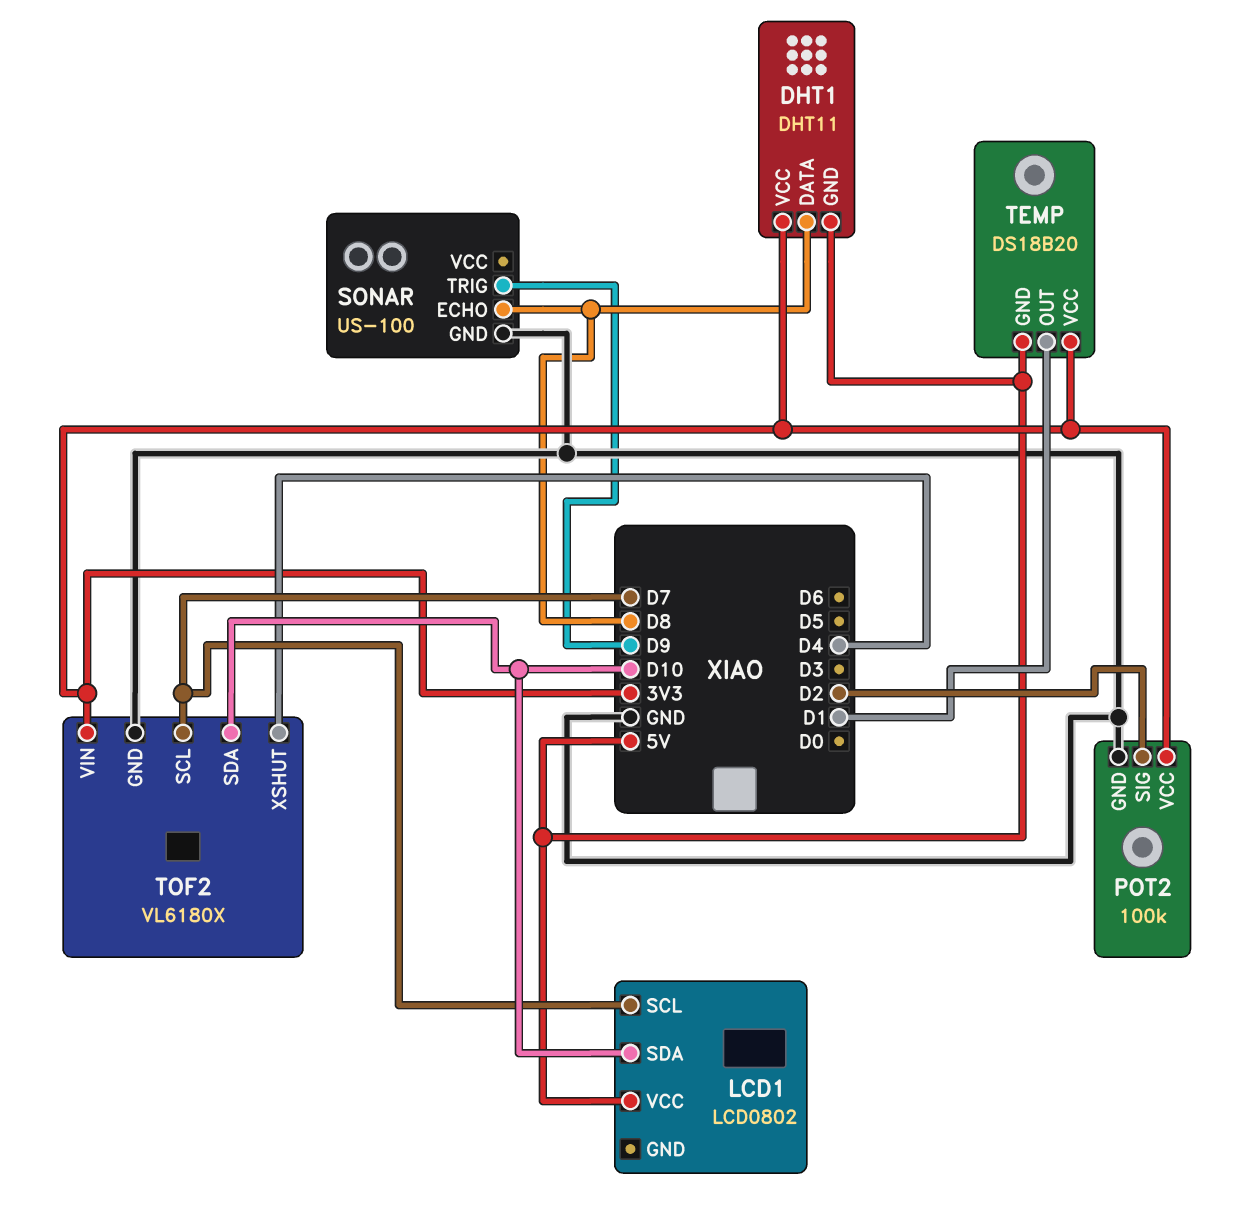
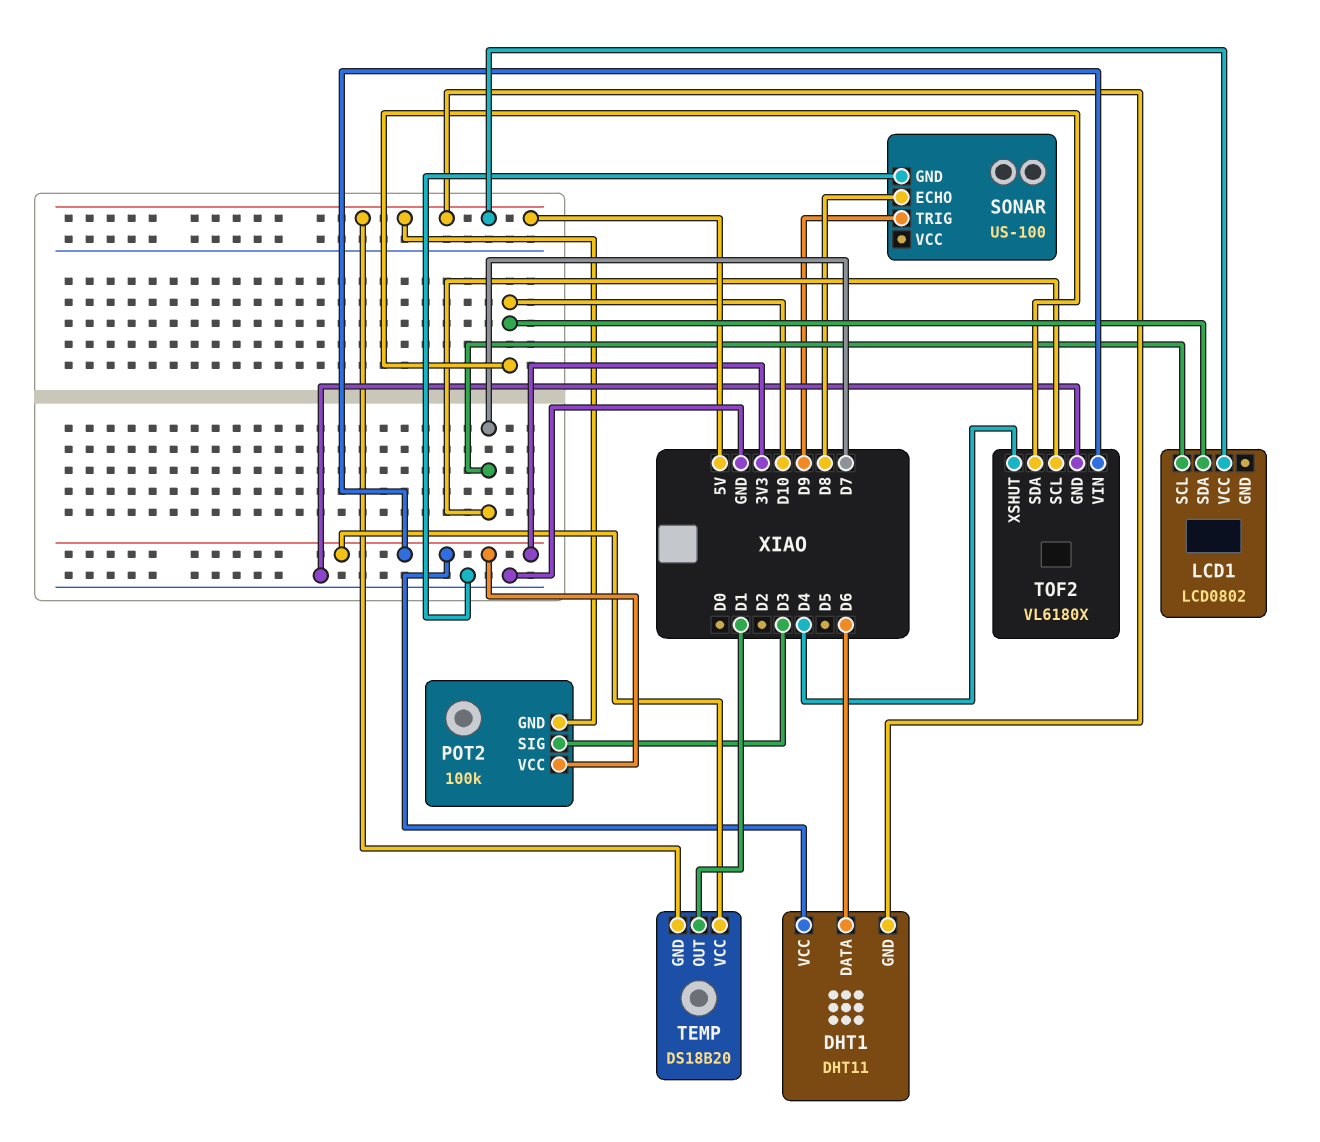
DHT1 pin DATA: D8 -> D6
POT2 pin GND: GND -> 5V
POT2 pin SIG: D2 -> D3

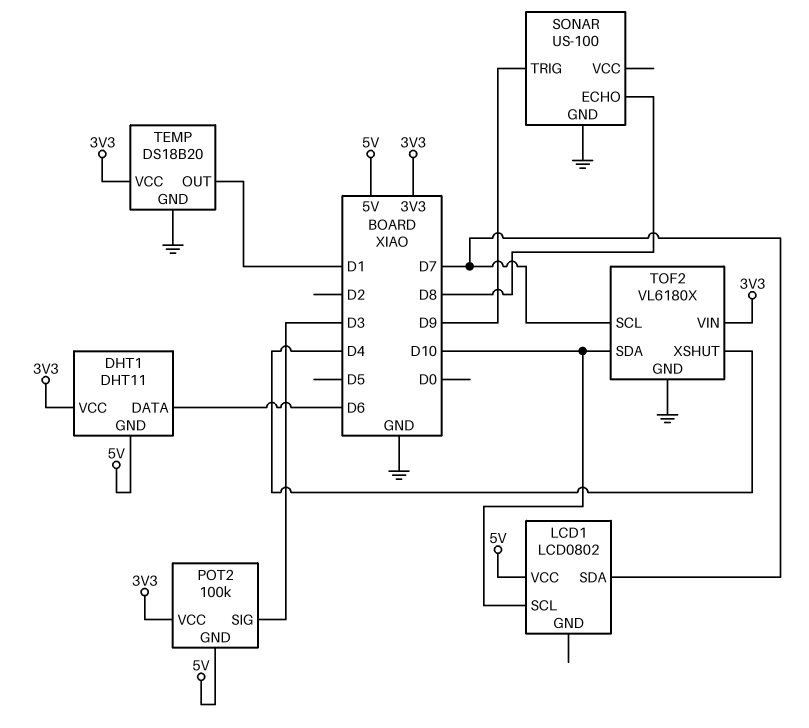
LCD1 pin SCL: D7 -> D10
LCD1 pin SDA: D10 -> D7
TEMP pin GND: 5V -> GND

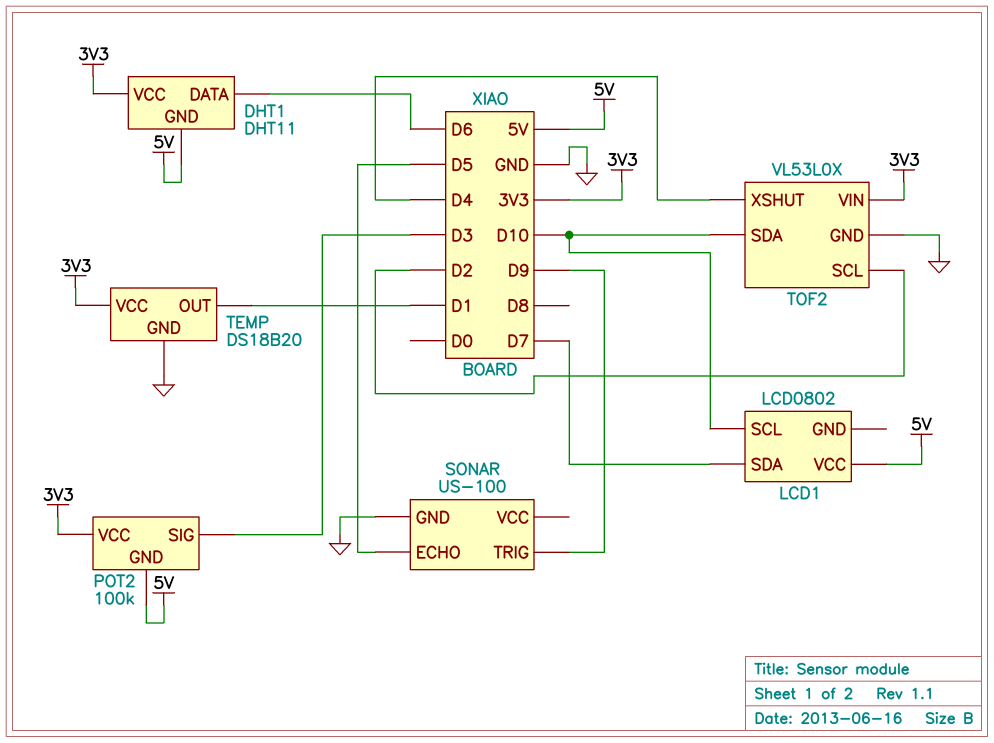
SONAR pin ECHO: D8 -> D5
TOF2: VL6180X -> VL53L0X
TOF2 pin SCL: D7 -> D2

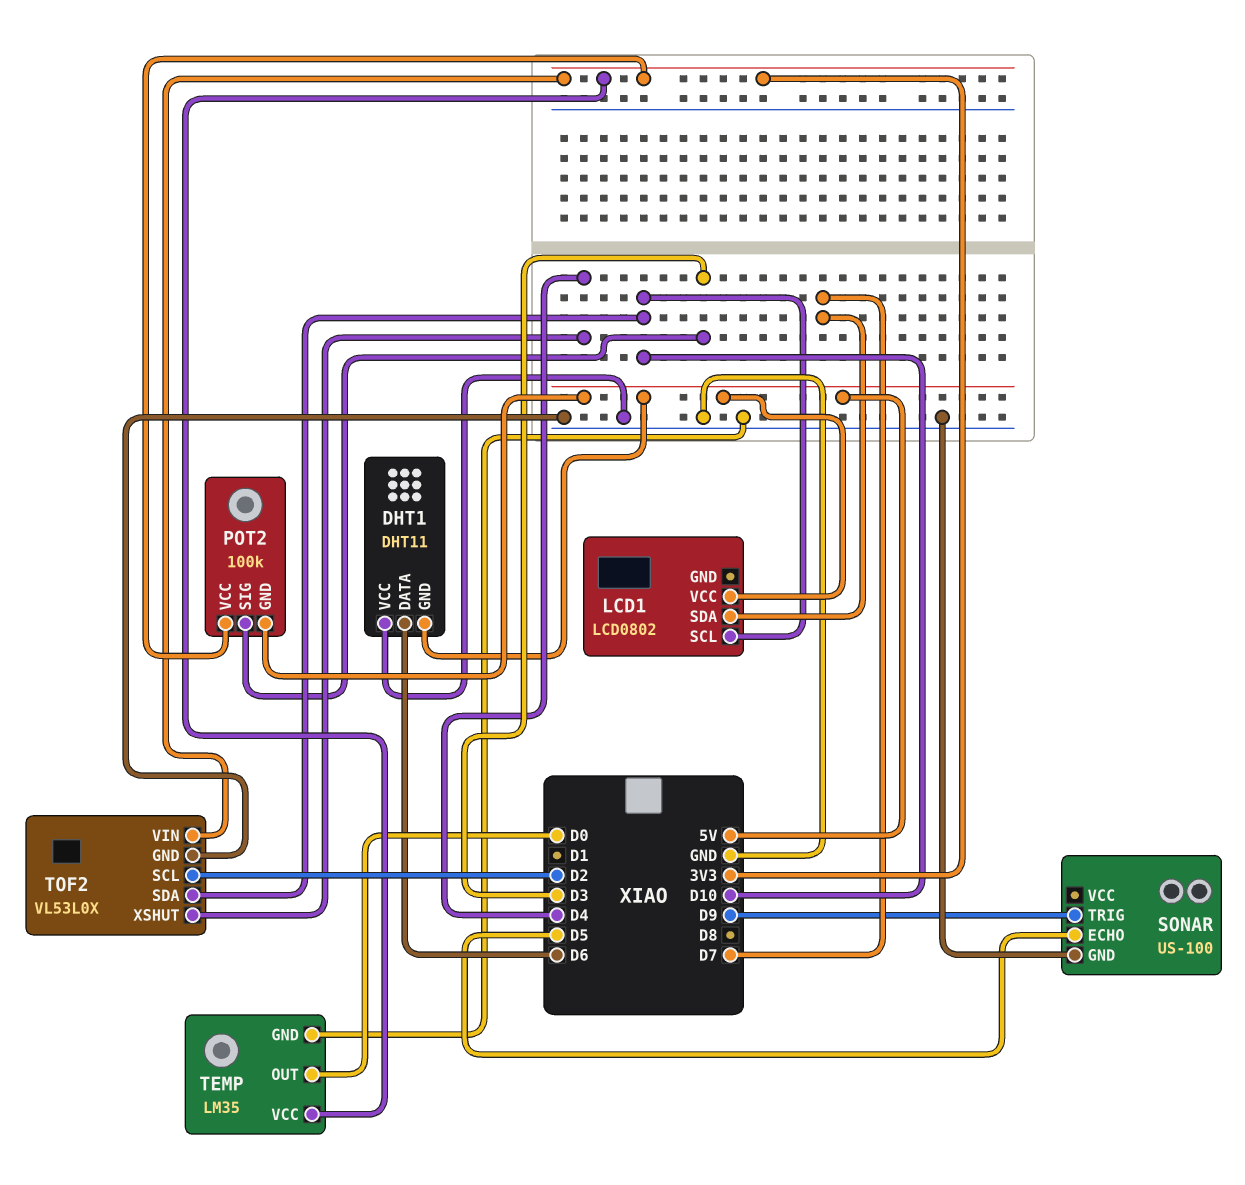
DHT1 pin VCC: 3V3 -> GND
TEMP: DS18B20 -> LM35
TEMP pin OUT: D1 -> D0

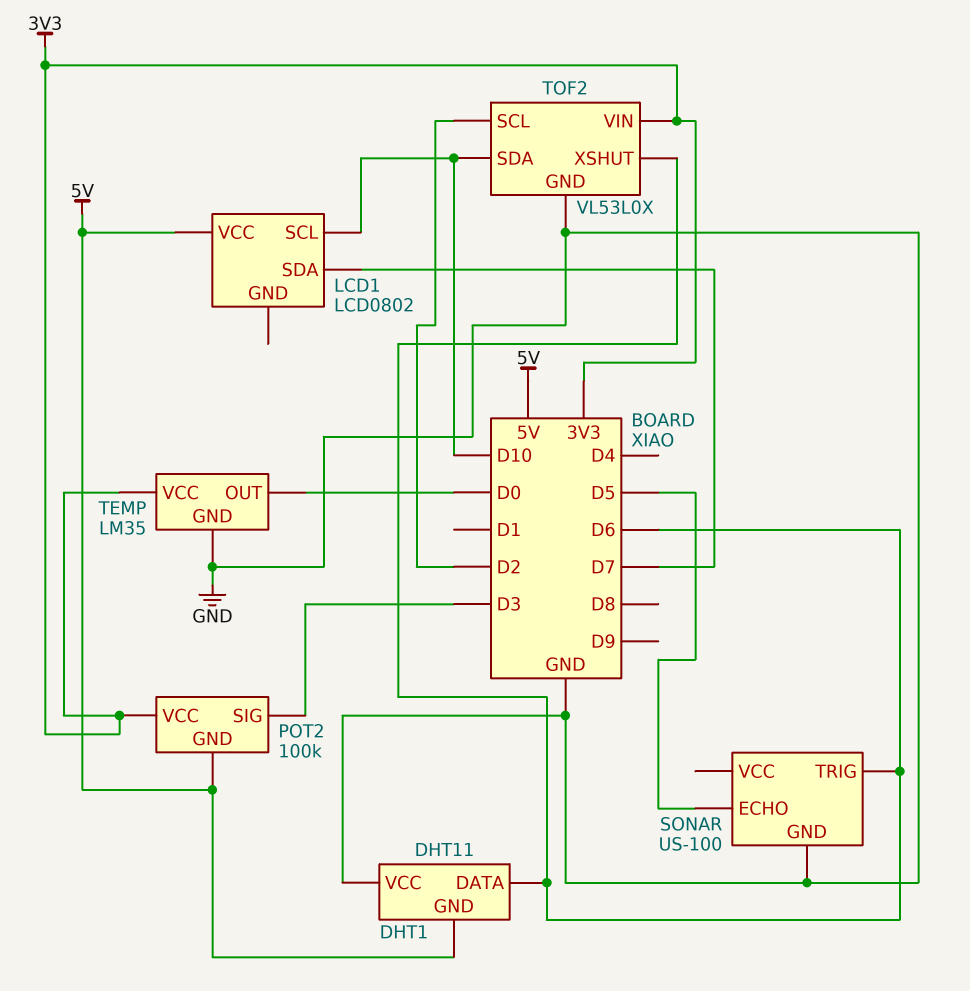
SONAR pin TRIG: D9 -> D6
TOF2 pin XSHUT: D4 -> D6

